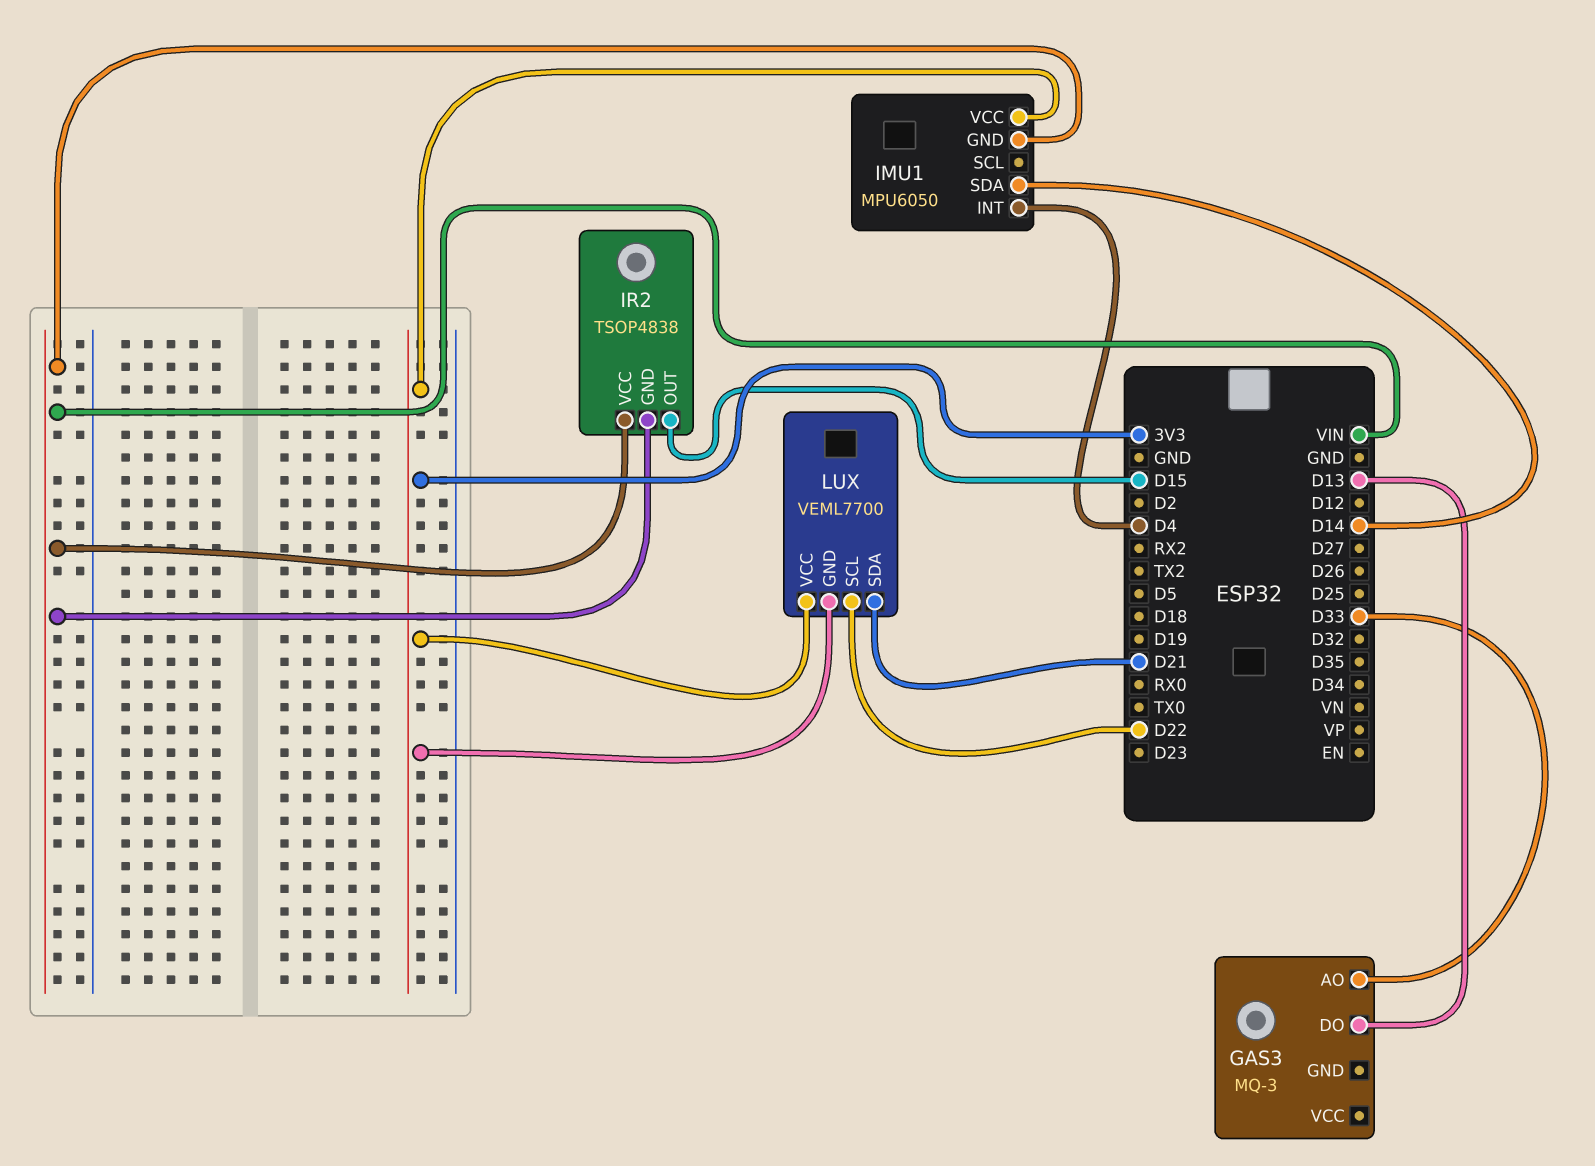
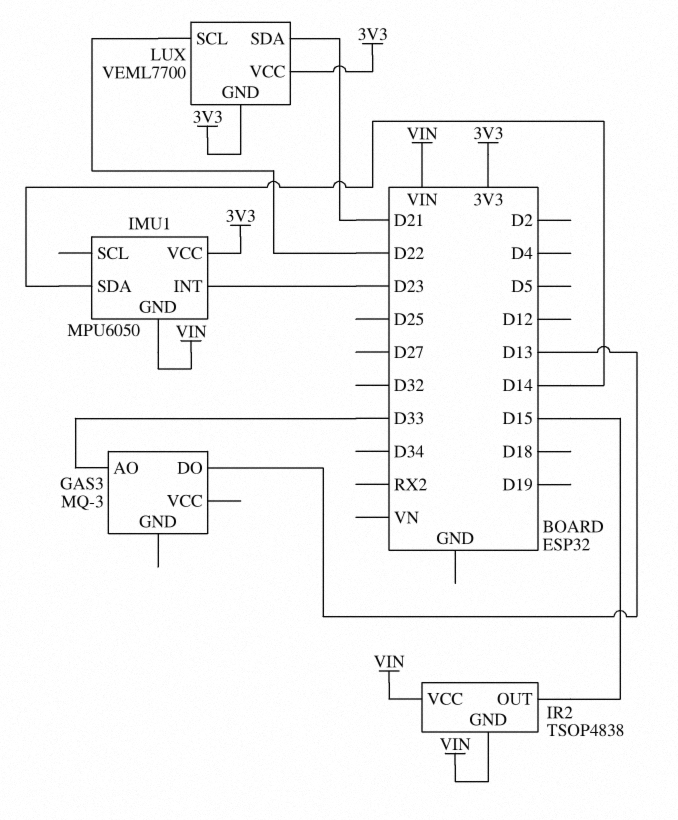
IMU1 pin INT: D4 -> D23

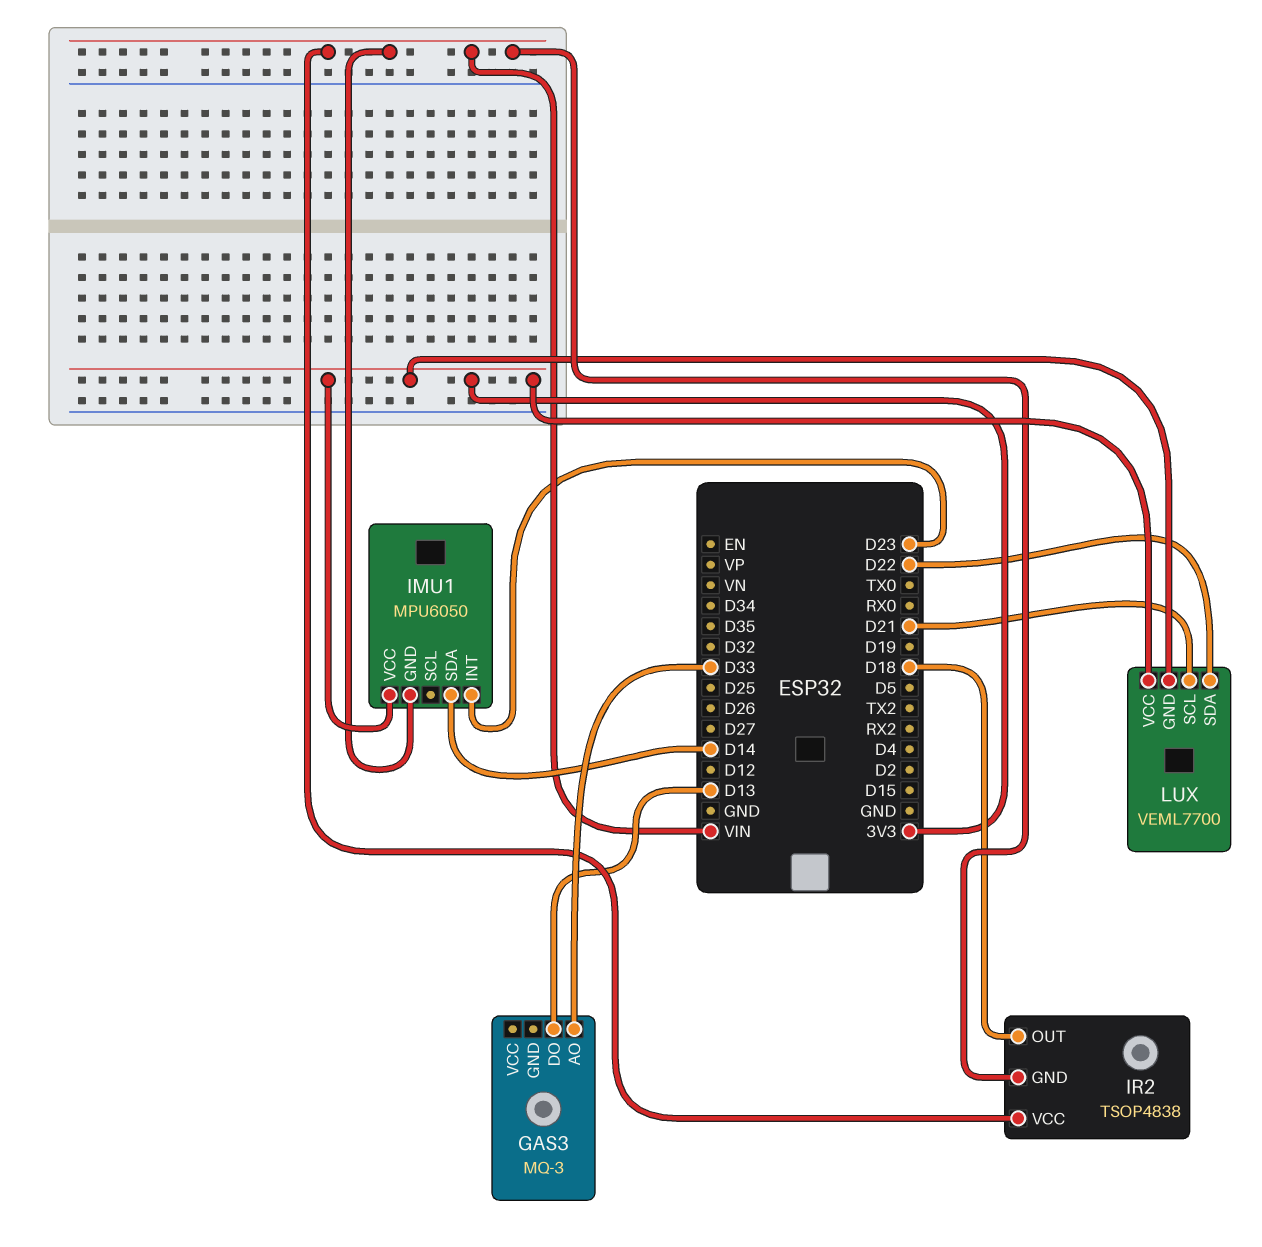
IR2 pin OUT: D15 -> D18
LUX pin SCL: D22 -> D21
LUX pin SDA: D21 -> D22

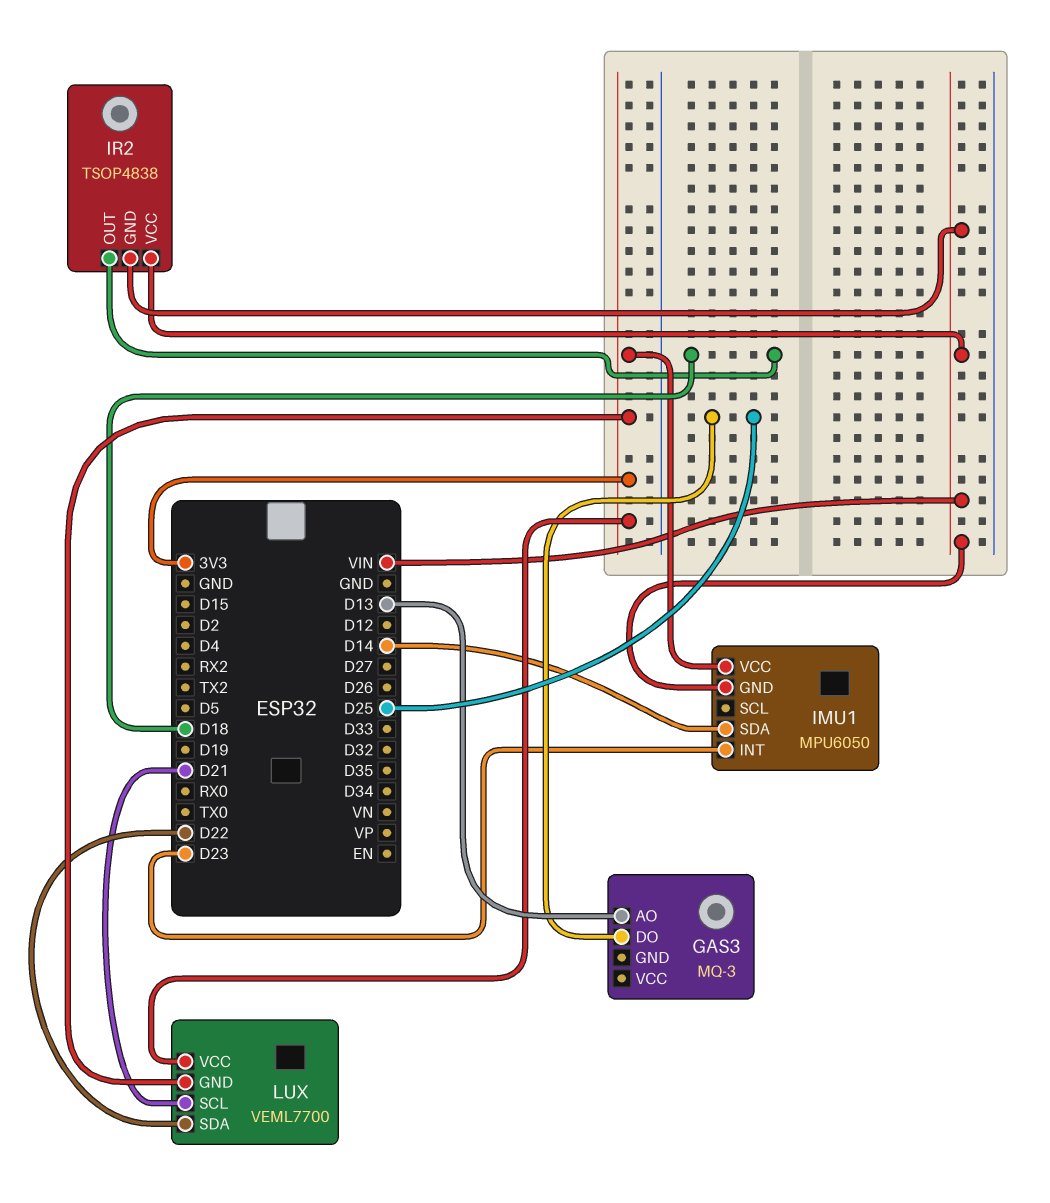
GAS3 pin AO: D33 -> D13
GAS3 pin DO: D13 -> D25

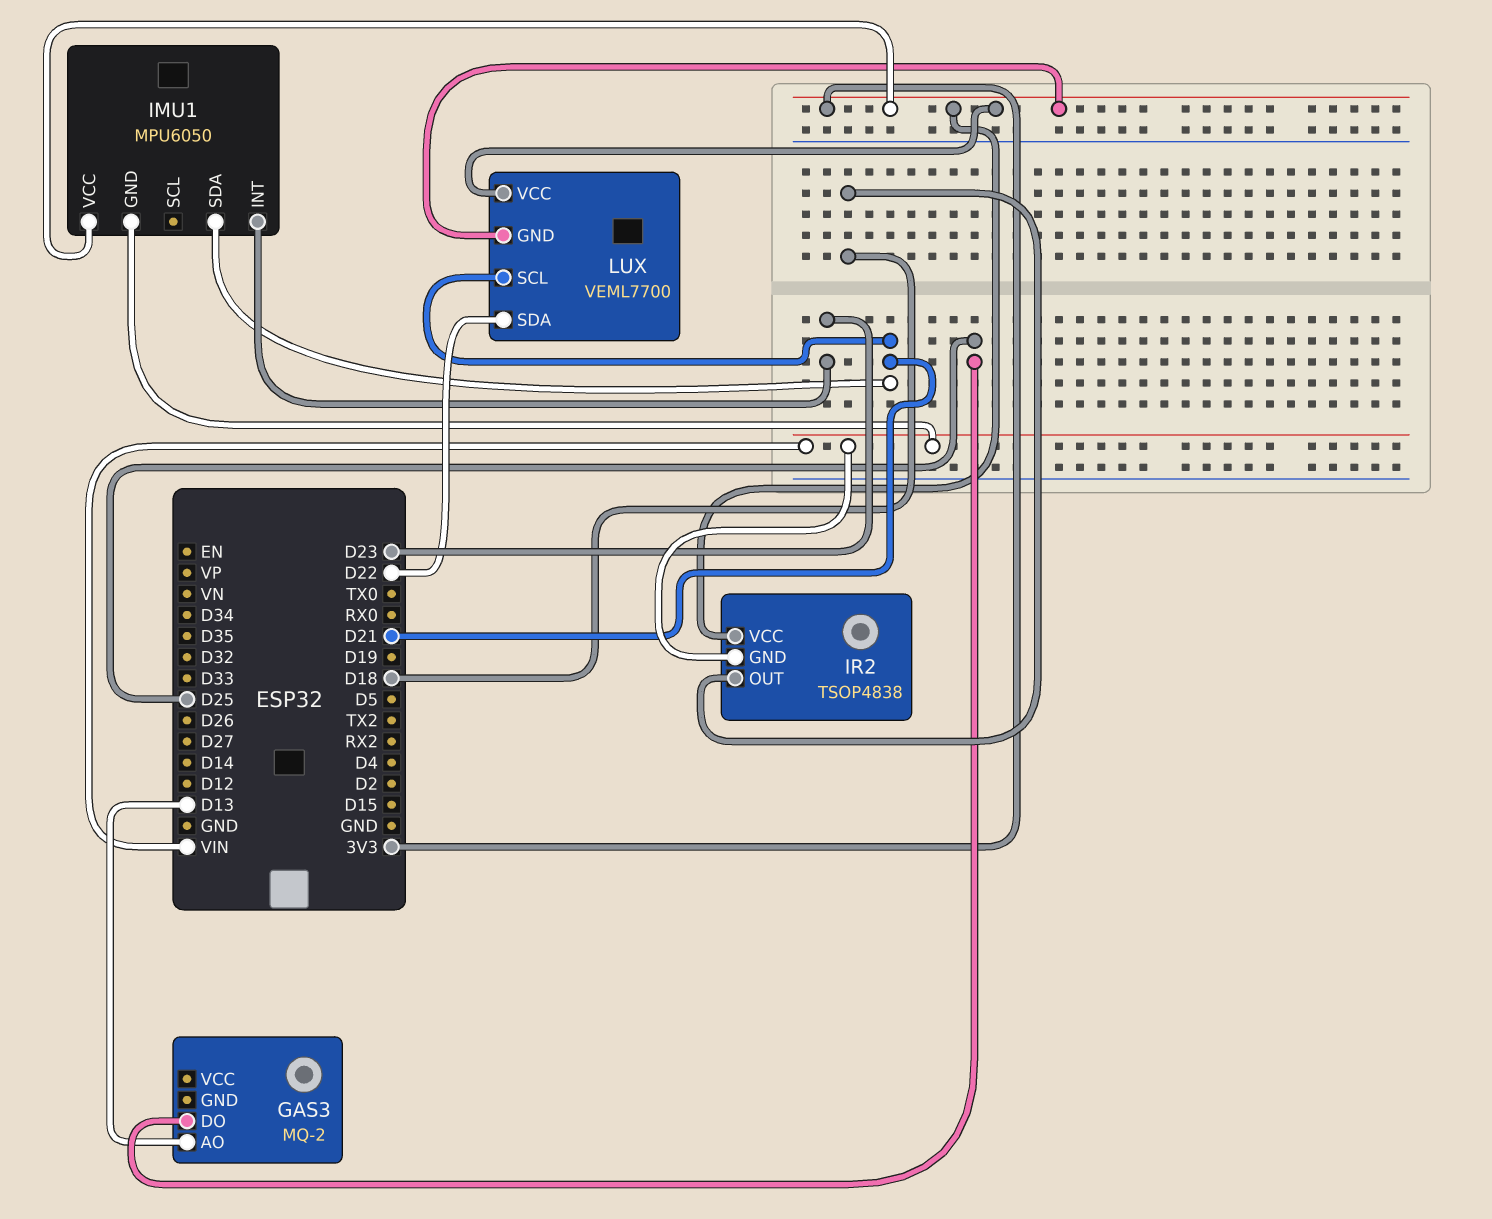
GAS3: MQ-3 -> MQ-2
IMU1 pin SDA: D14 -> D21
IR2 pin VCC: VIN -> 3V3

